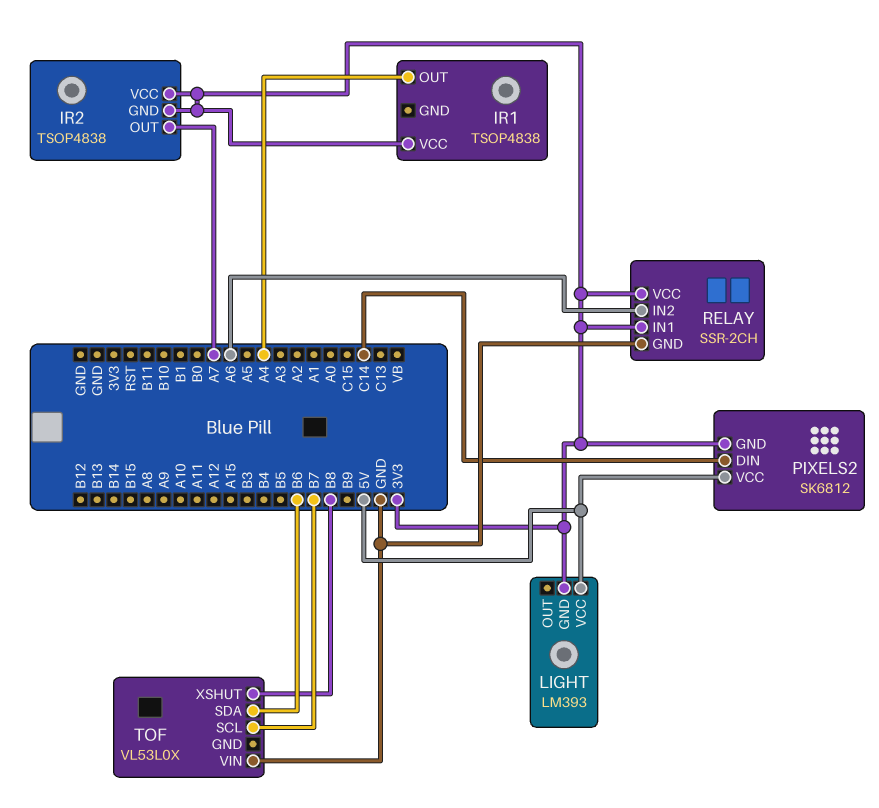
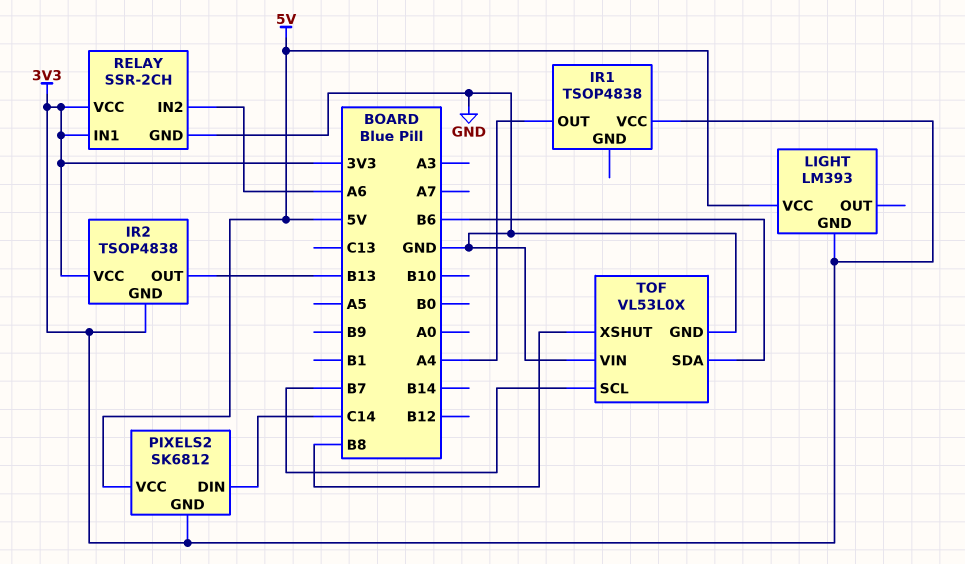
IR2 pin OUT: A7 -> B13
TOF pin GND: none -> GND

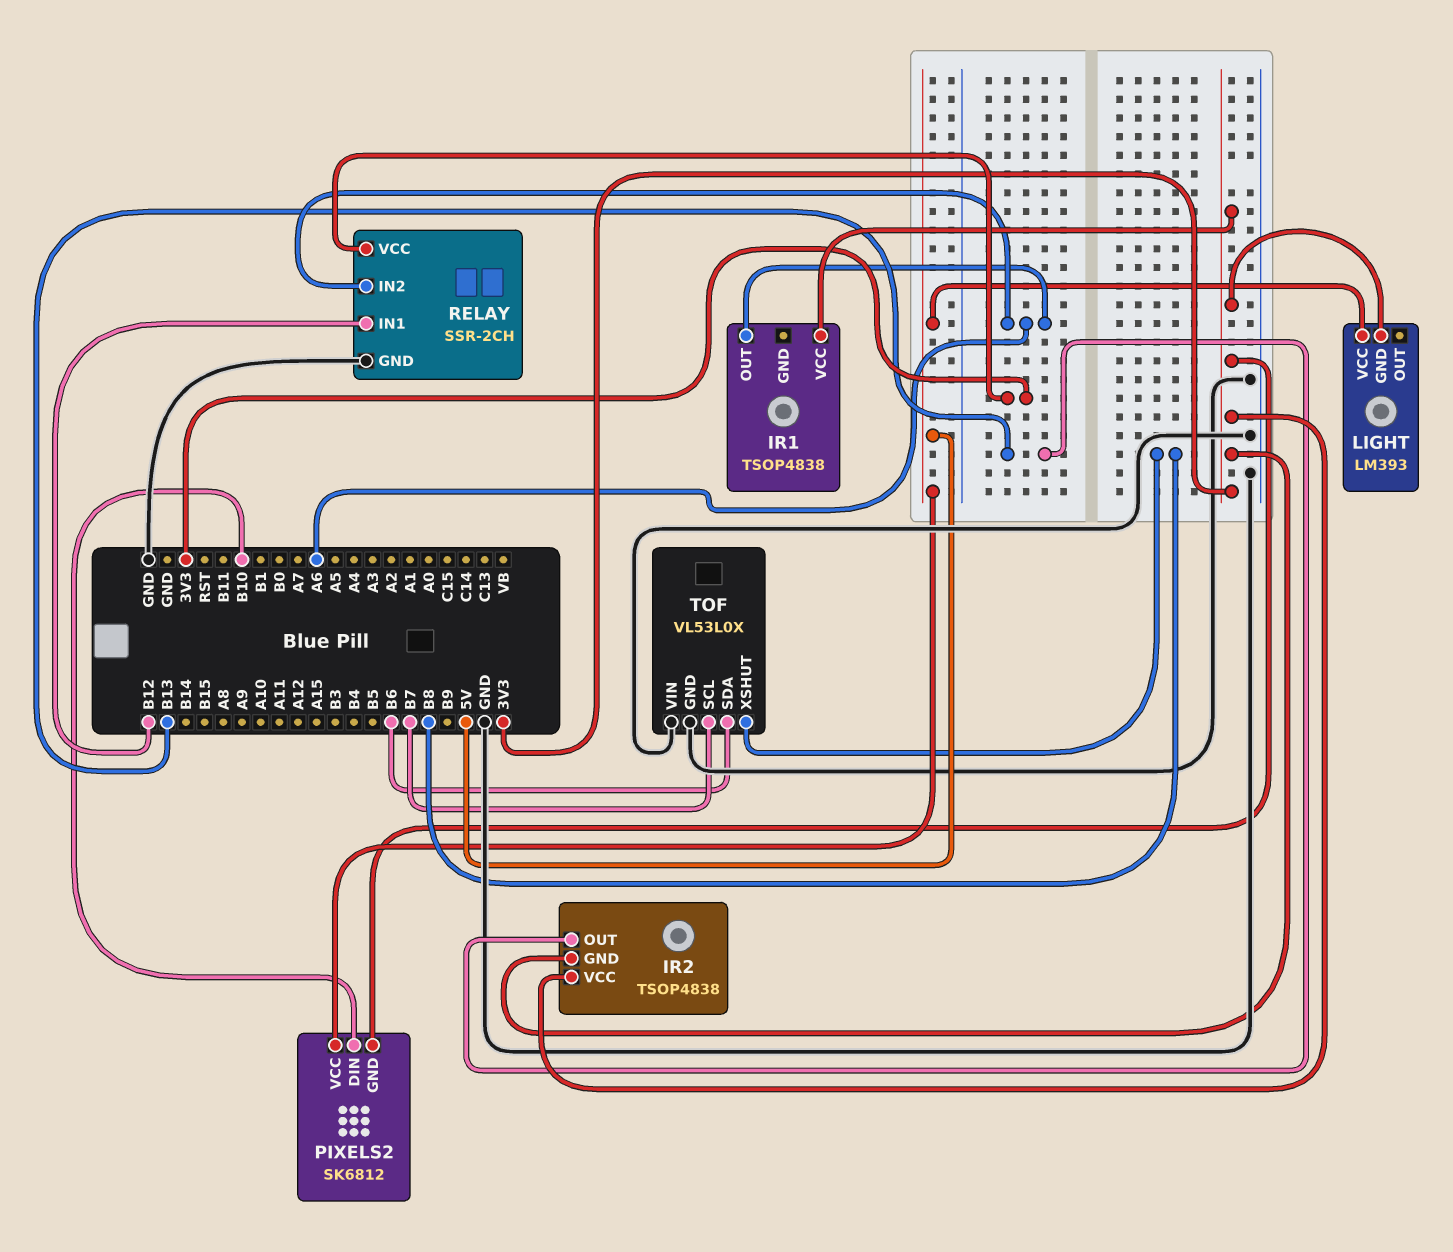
IR1 pin OUT: A4 -> A6
PIXELS2 pin DIN: C14 -> B10
RELAY pin IN1: 3V3 -> B12

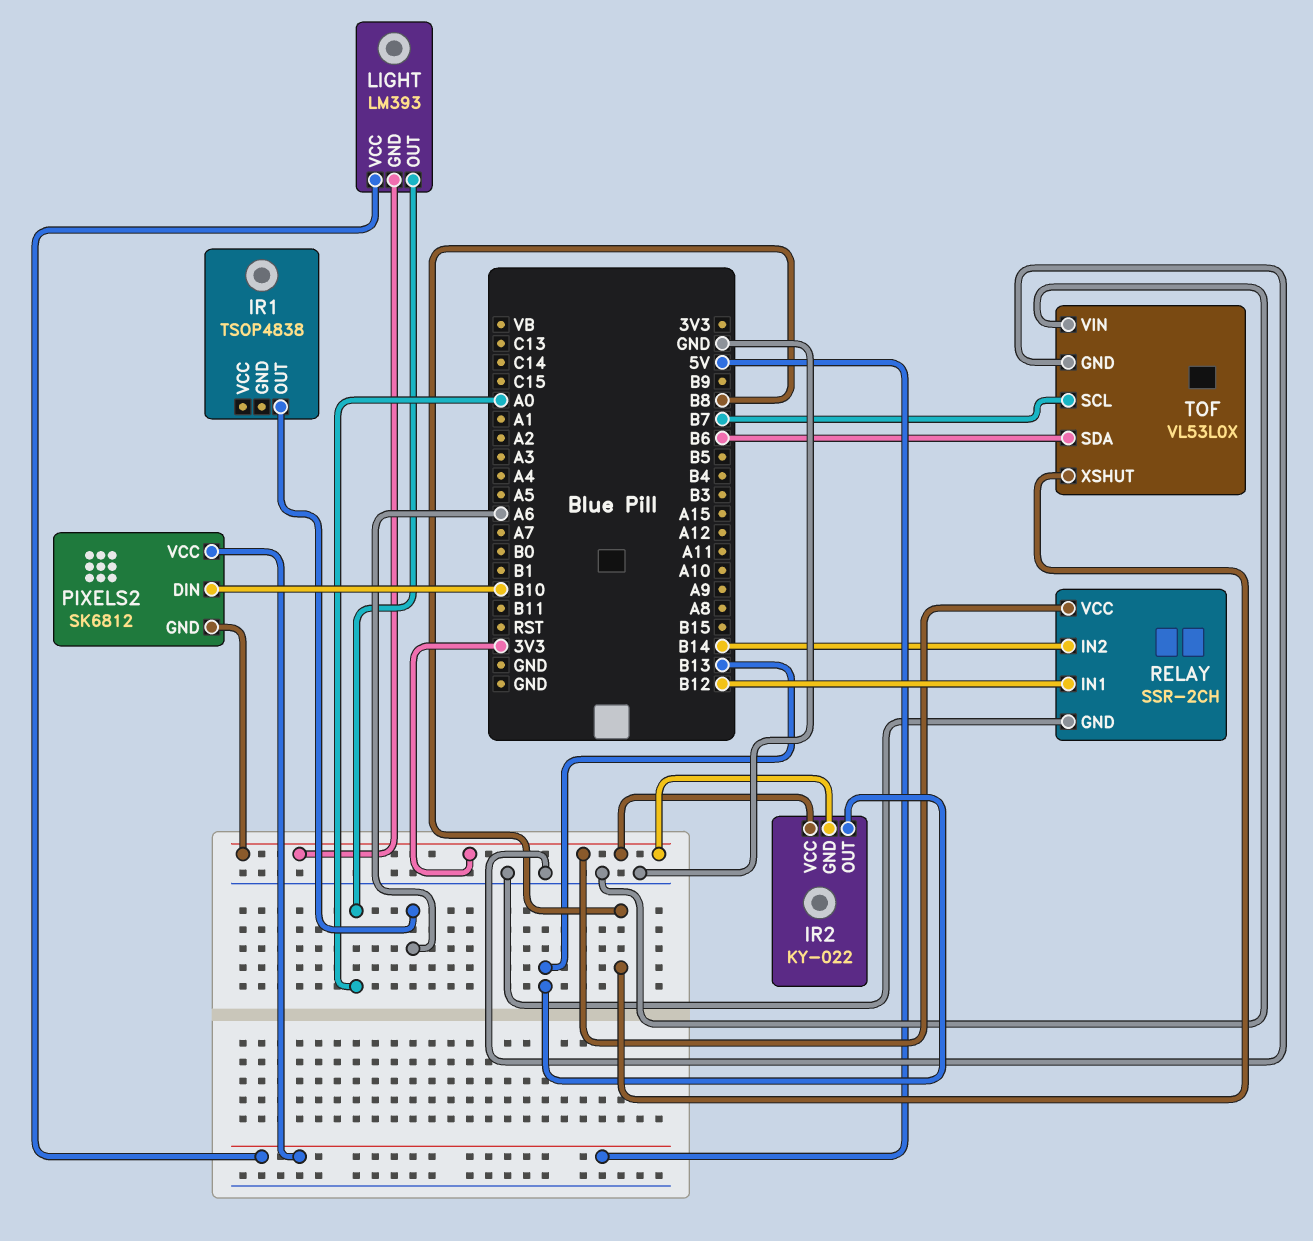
IR1 pin VCC: 3V3 -> none
IR2: TSOP4838 -> KY-022
LIGHT pin OUT: none -> A0
RELAY pin IN2: A6 -> B14

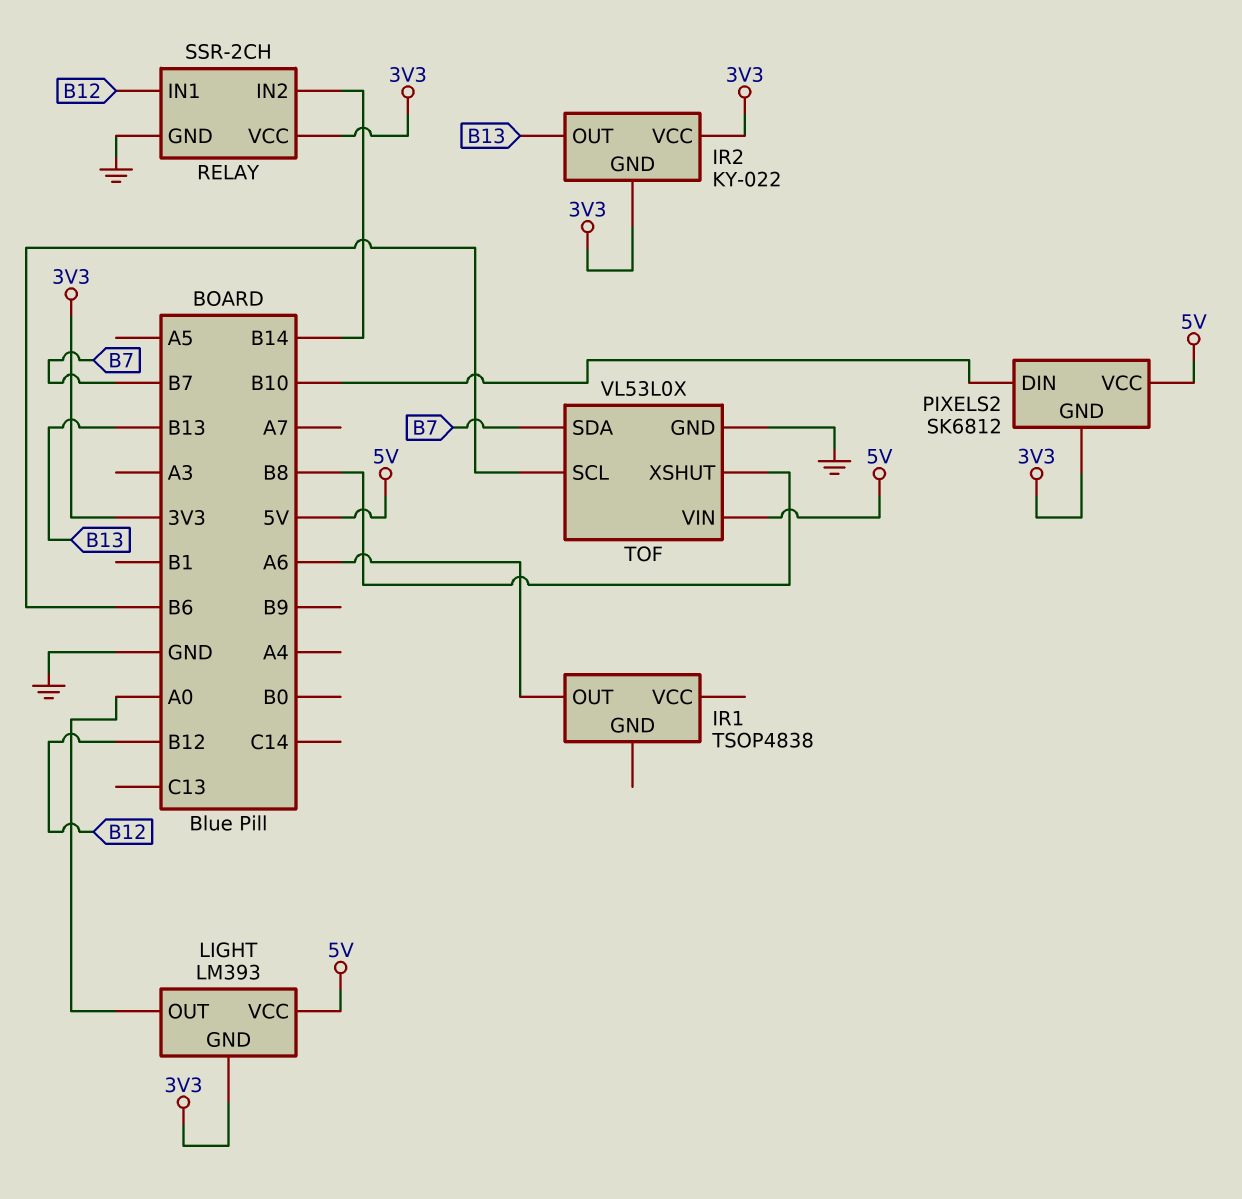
TOF pin SCL: B7 -> B6
TOF pin SDA: B6 -> B7
TOF pin VIN: GND -> 5V

